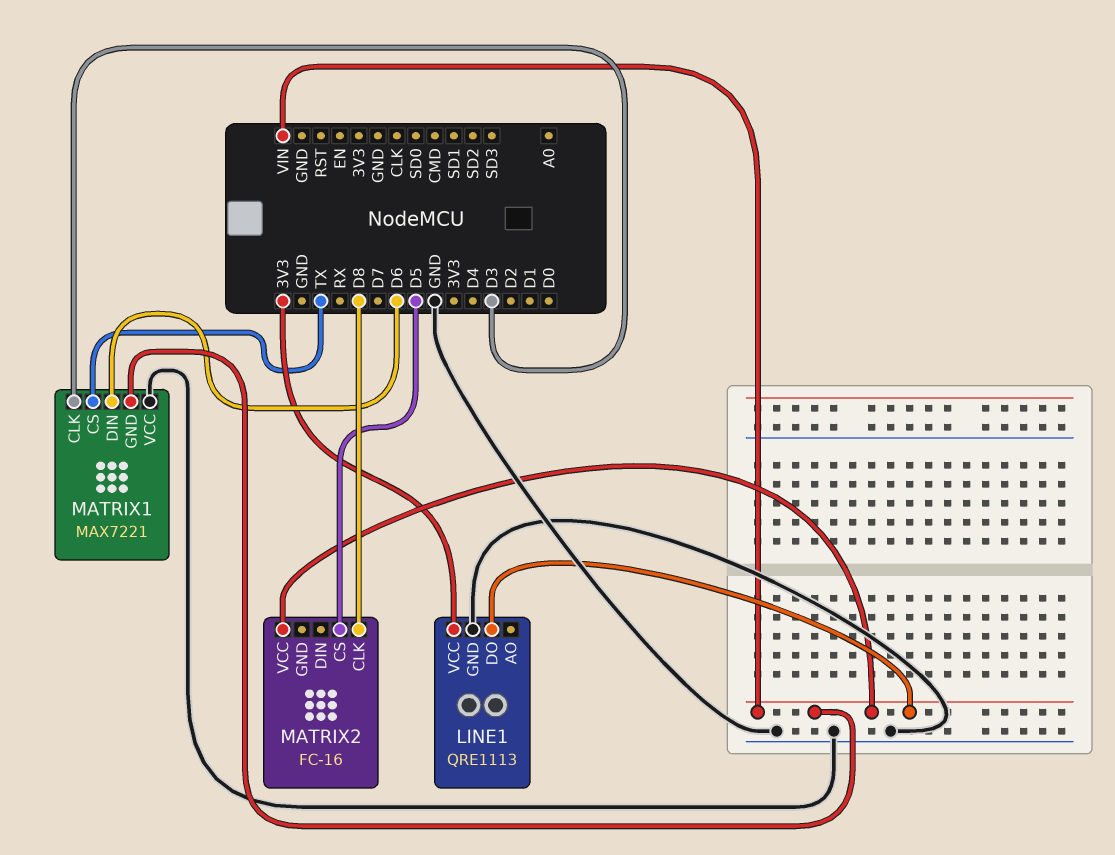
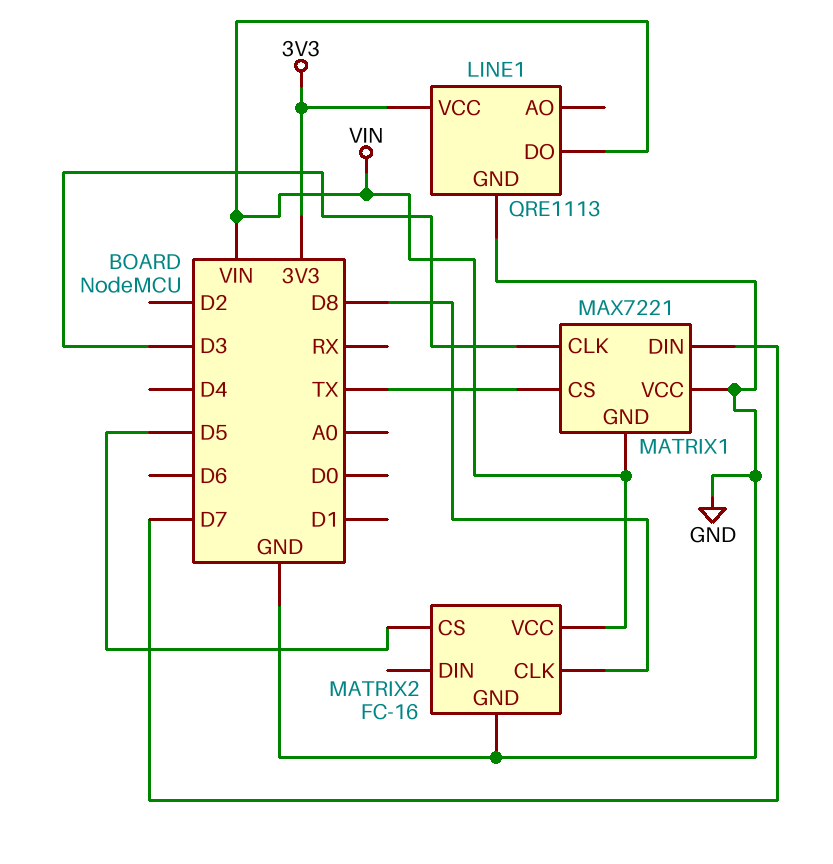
MATRIX1 pin DIN: D6 -> D7
MATRIX2 pin GND: none -> GND

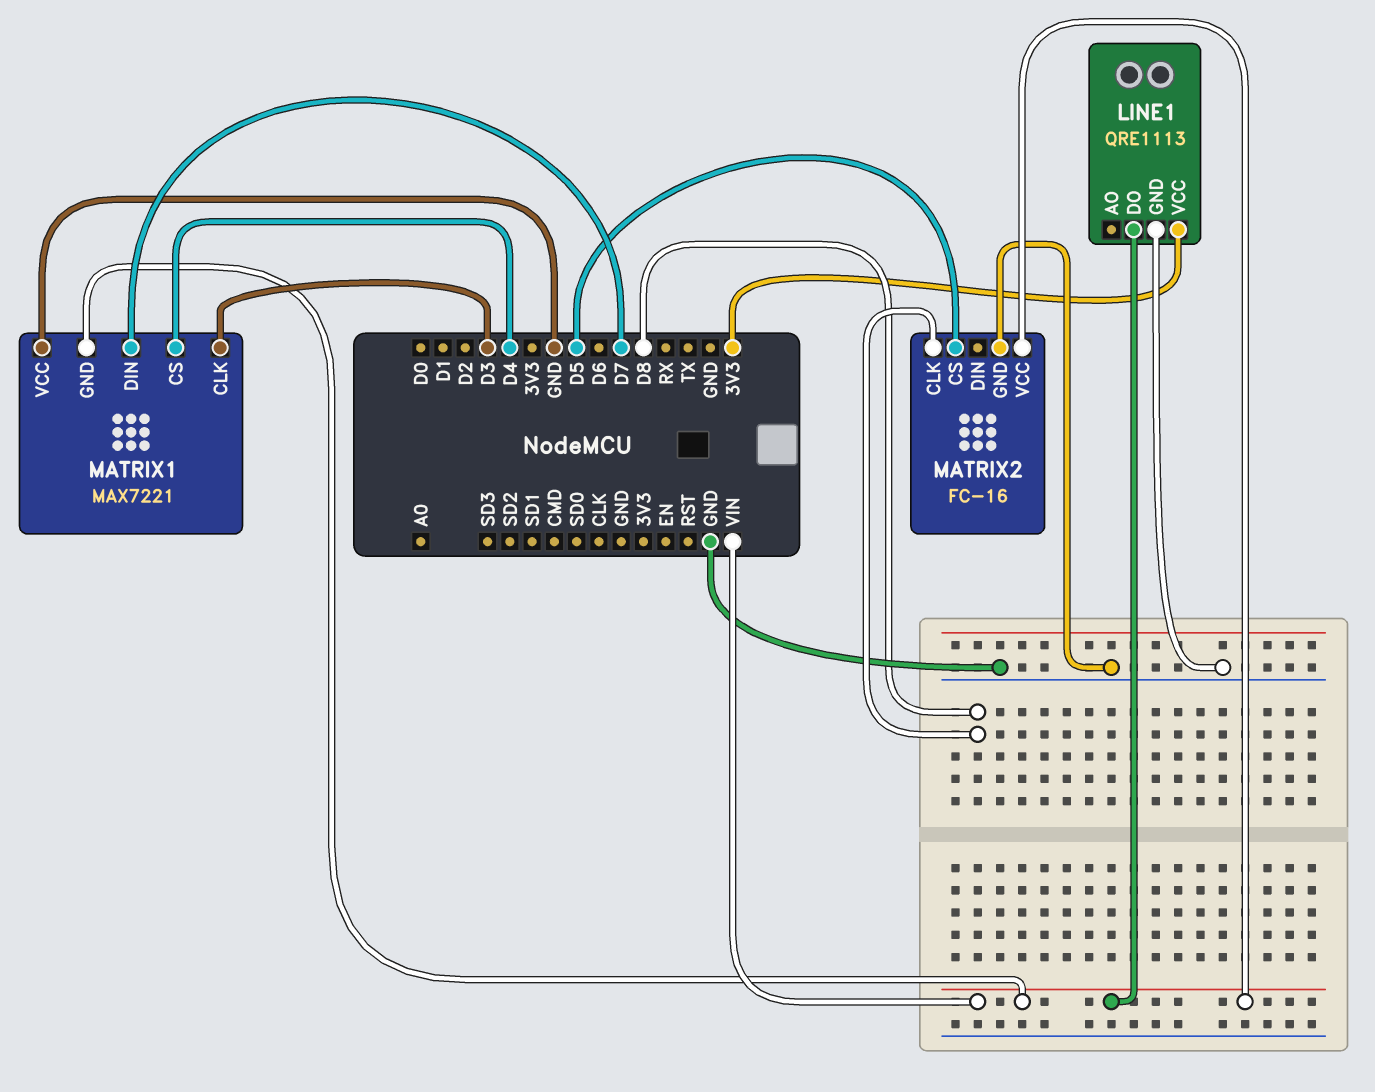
MATRIX1 pin CS: TX -> D4

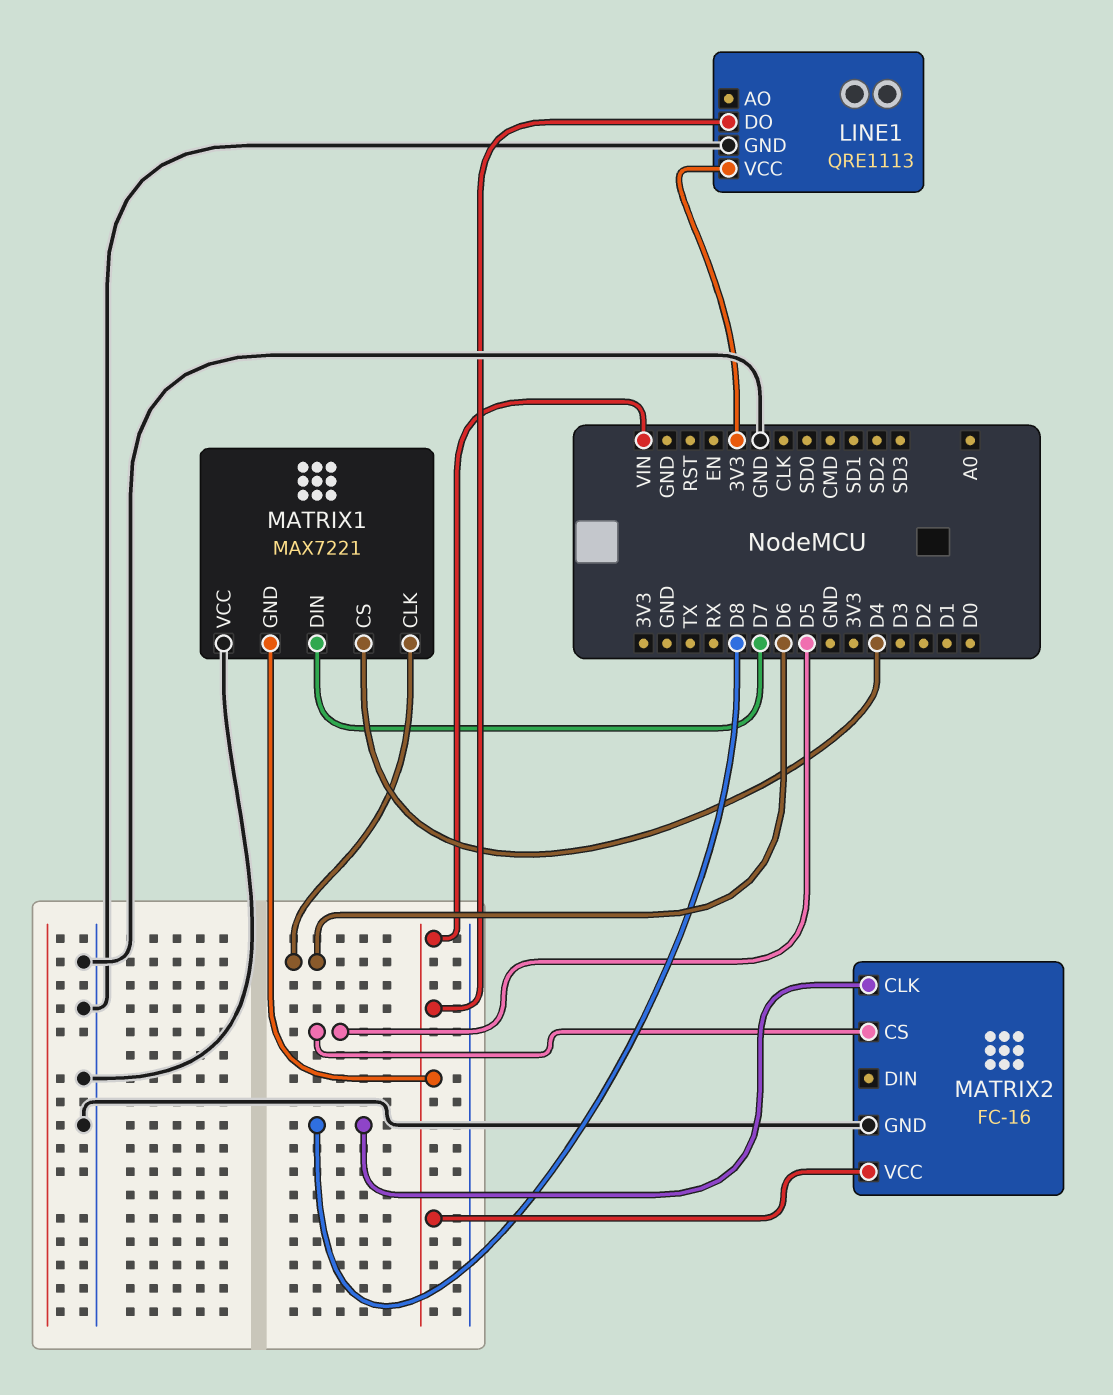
MATRIX1 pin CLK: D3 -> D6

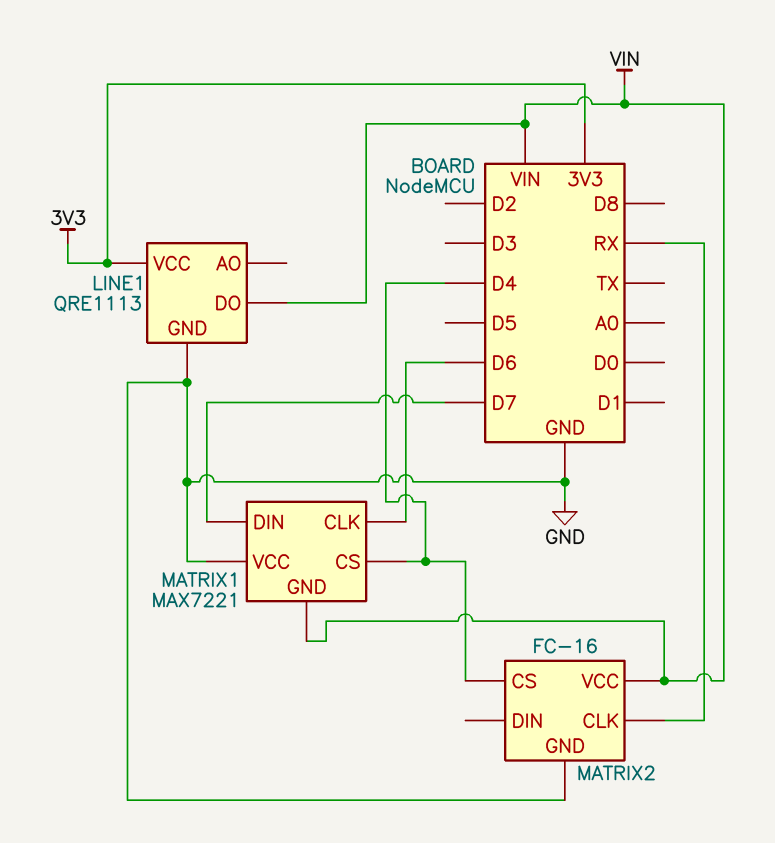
MATRIX2 pin CLK: D8 -> RX
MATRIX2 pin CS: D5 -> D4

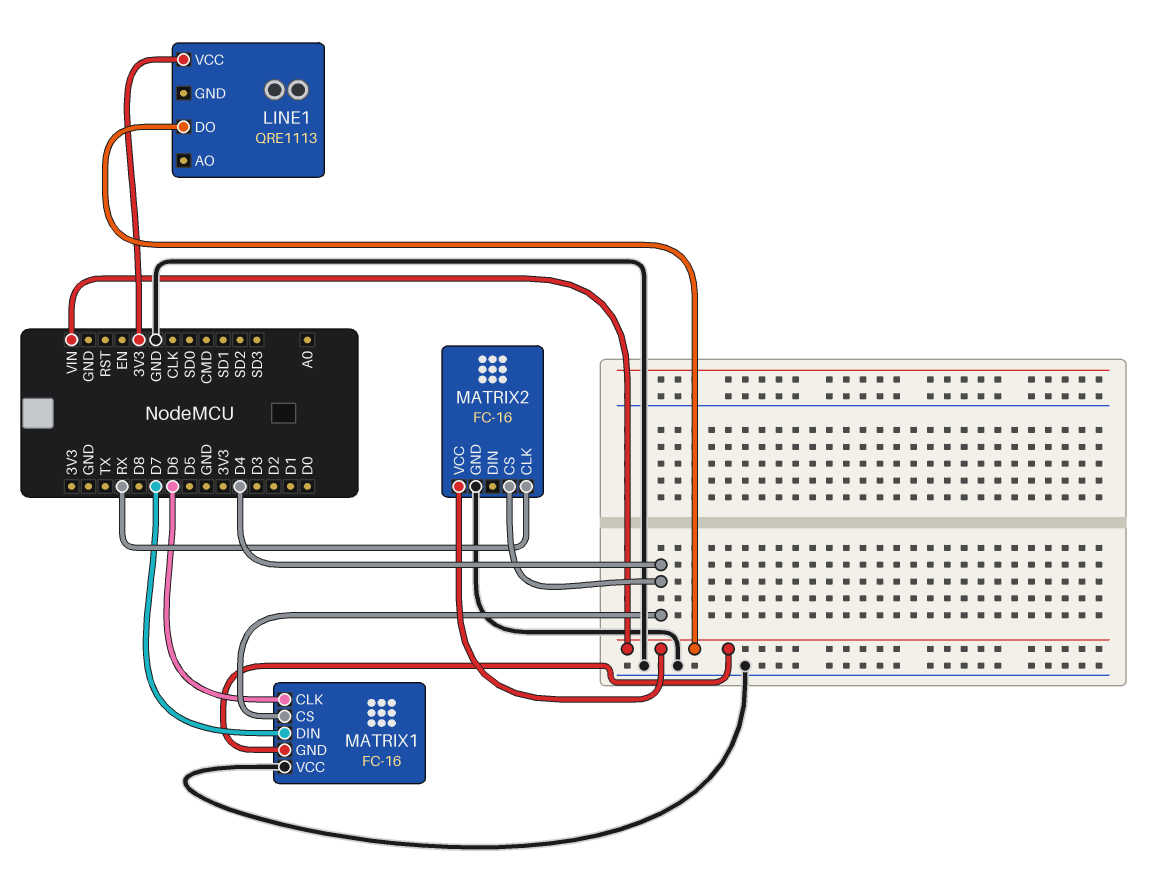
LINE1 pin GND: GND -> none
MATRIX1: MAX7221 -> FC-16

